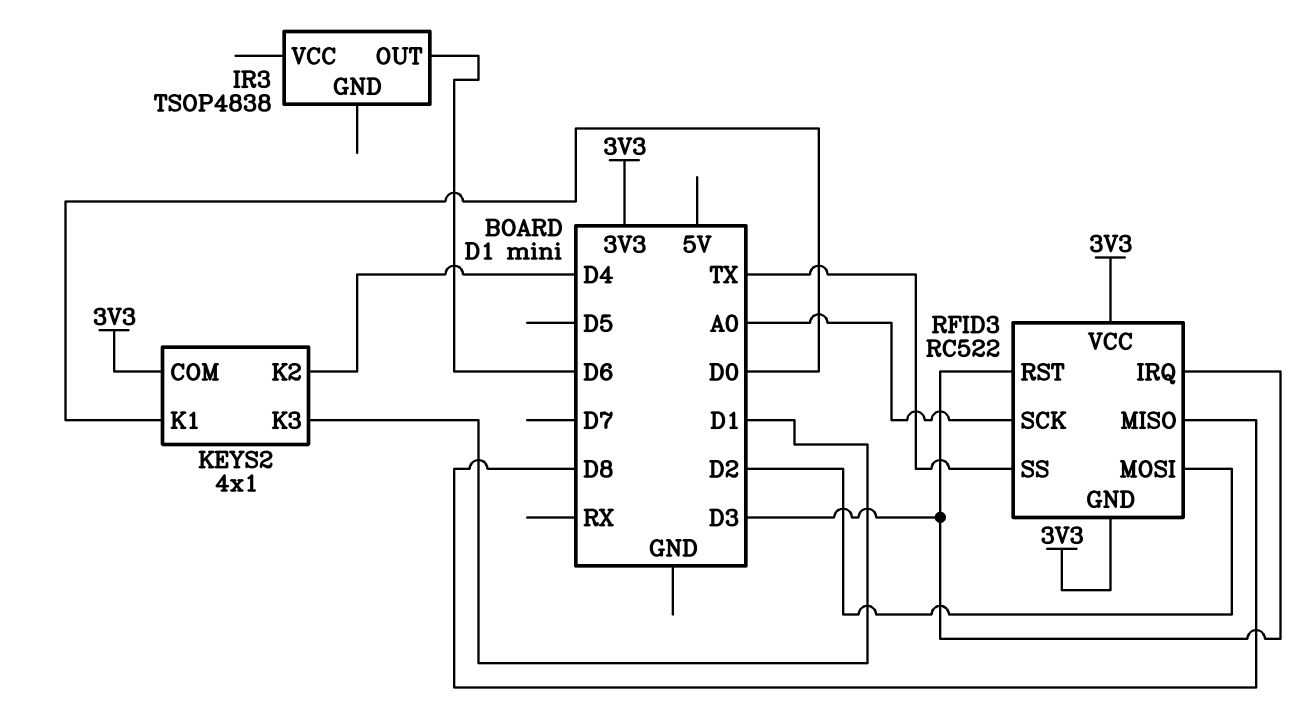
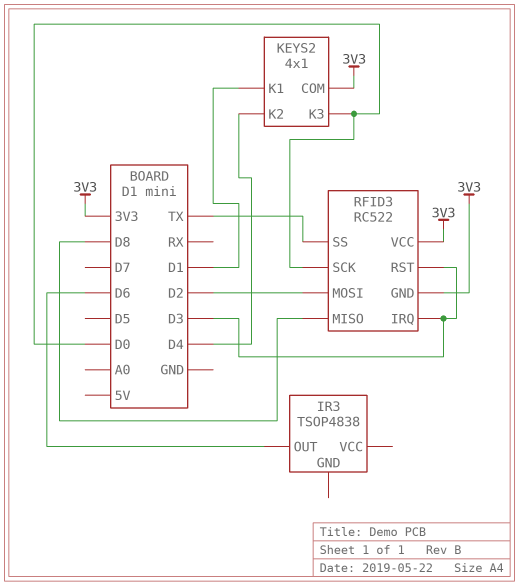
KEYS2 pin K1: D0 -> D1
KEYS2 pin K3: D1 -> D0
RFID3 pin SCK: A0 -> D0

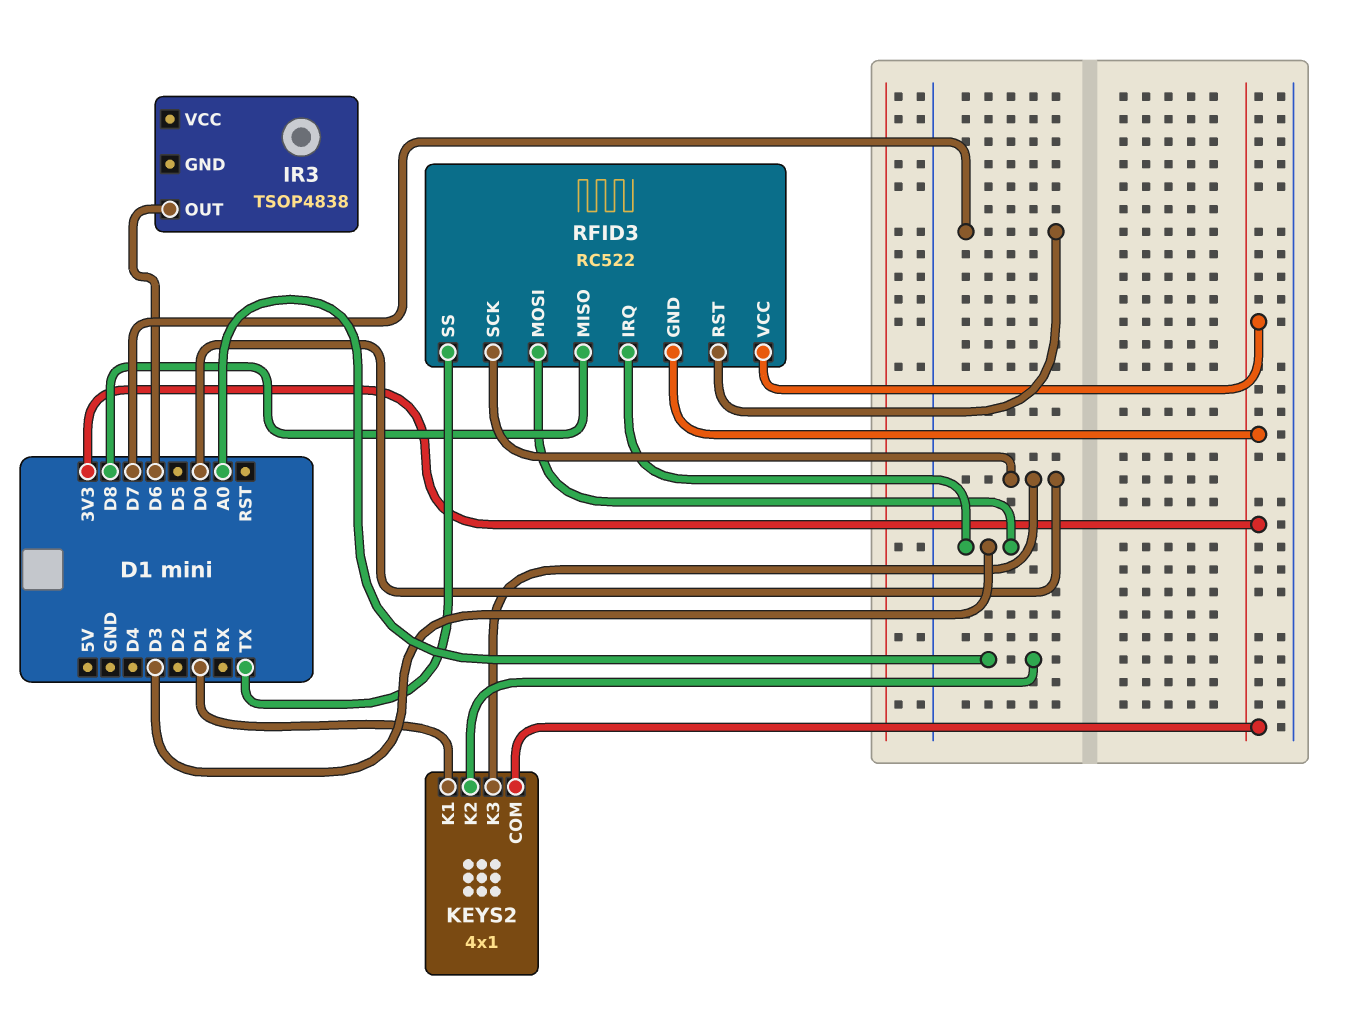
KEYS2 pin K2: D4 -> A0
RFID3 pin MOSI: D2 -> D3
RFID3 pin RST: D3 -> D7

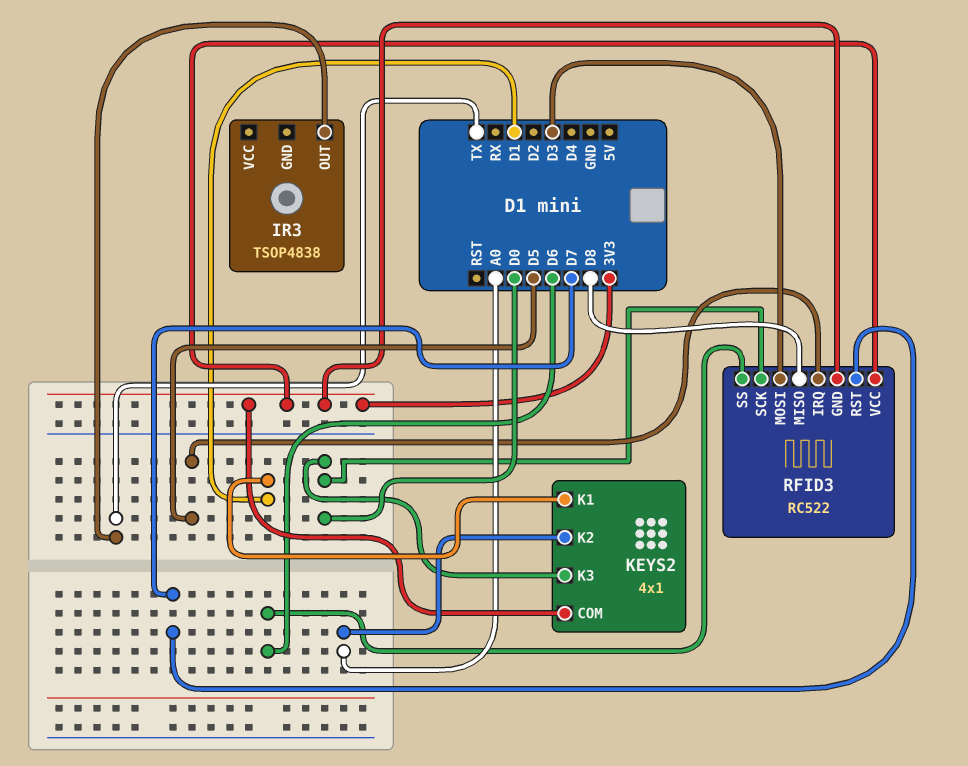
IR3 pin OUT: D6 -> TX
RFID3 pin IRQ: D3 -> D5
RFID3 pin SS: TX -> D6

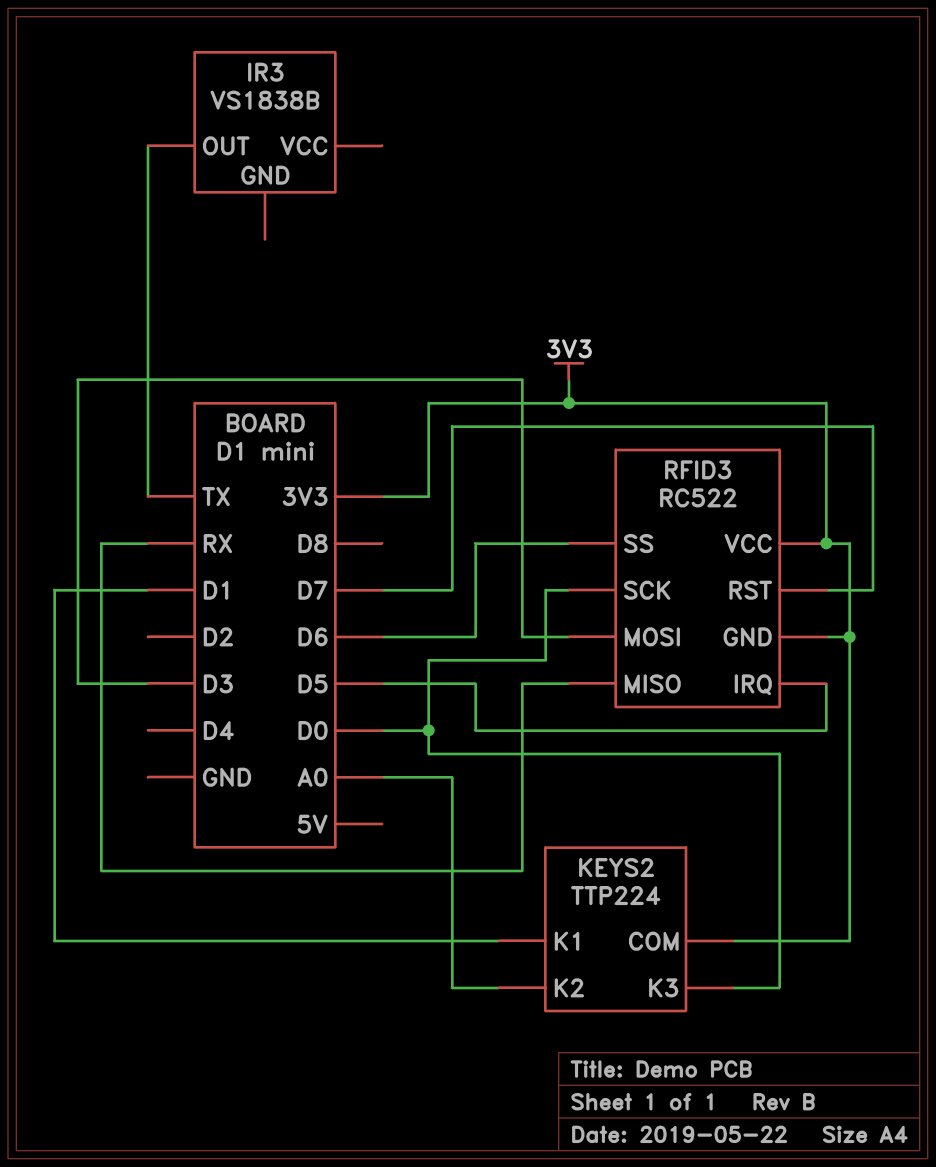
IR3: TSOP4838 -> VS1838B
KEYS2: 4x1 -> TTP224
RFID3 pin MISO: D8 -> RX

